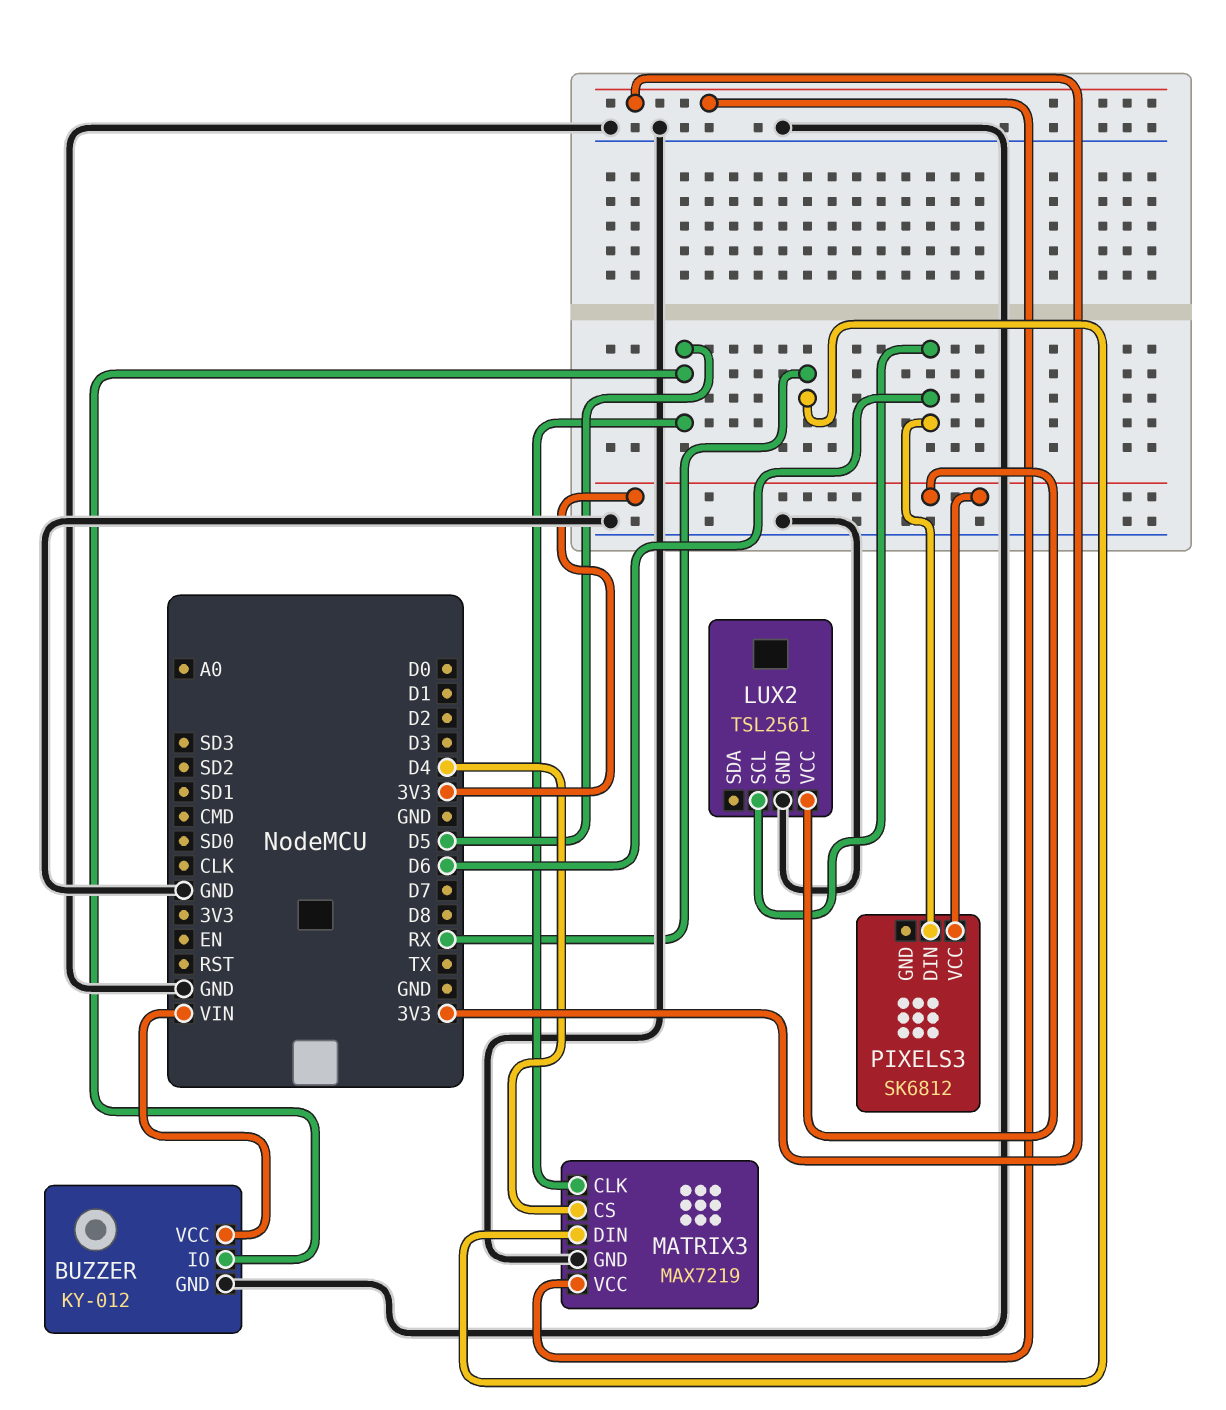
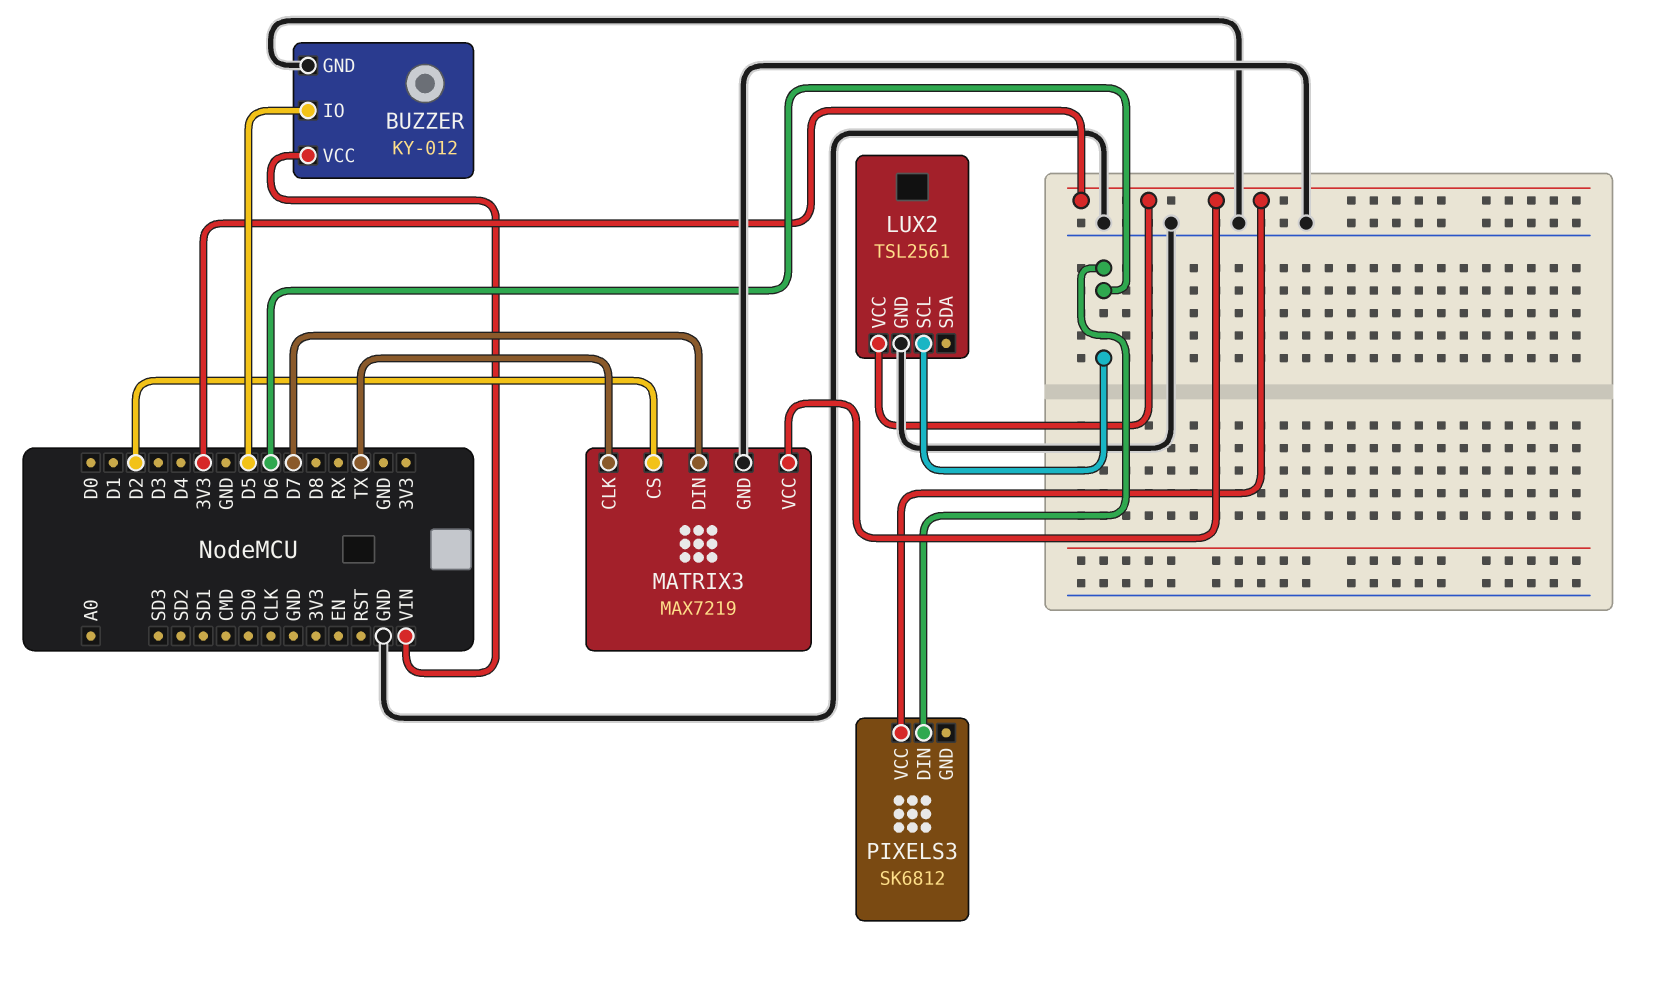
MATRIX3 pin CLK: D5 -> TX
MATRIX3 pin CS: D4 -> D2
MATRIX3 pin DIN: RX -> D7

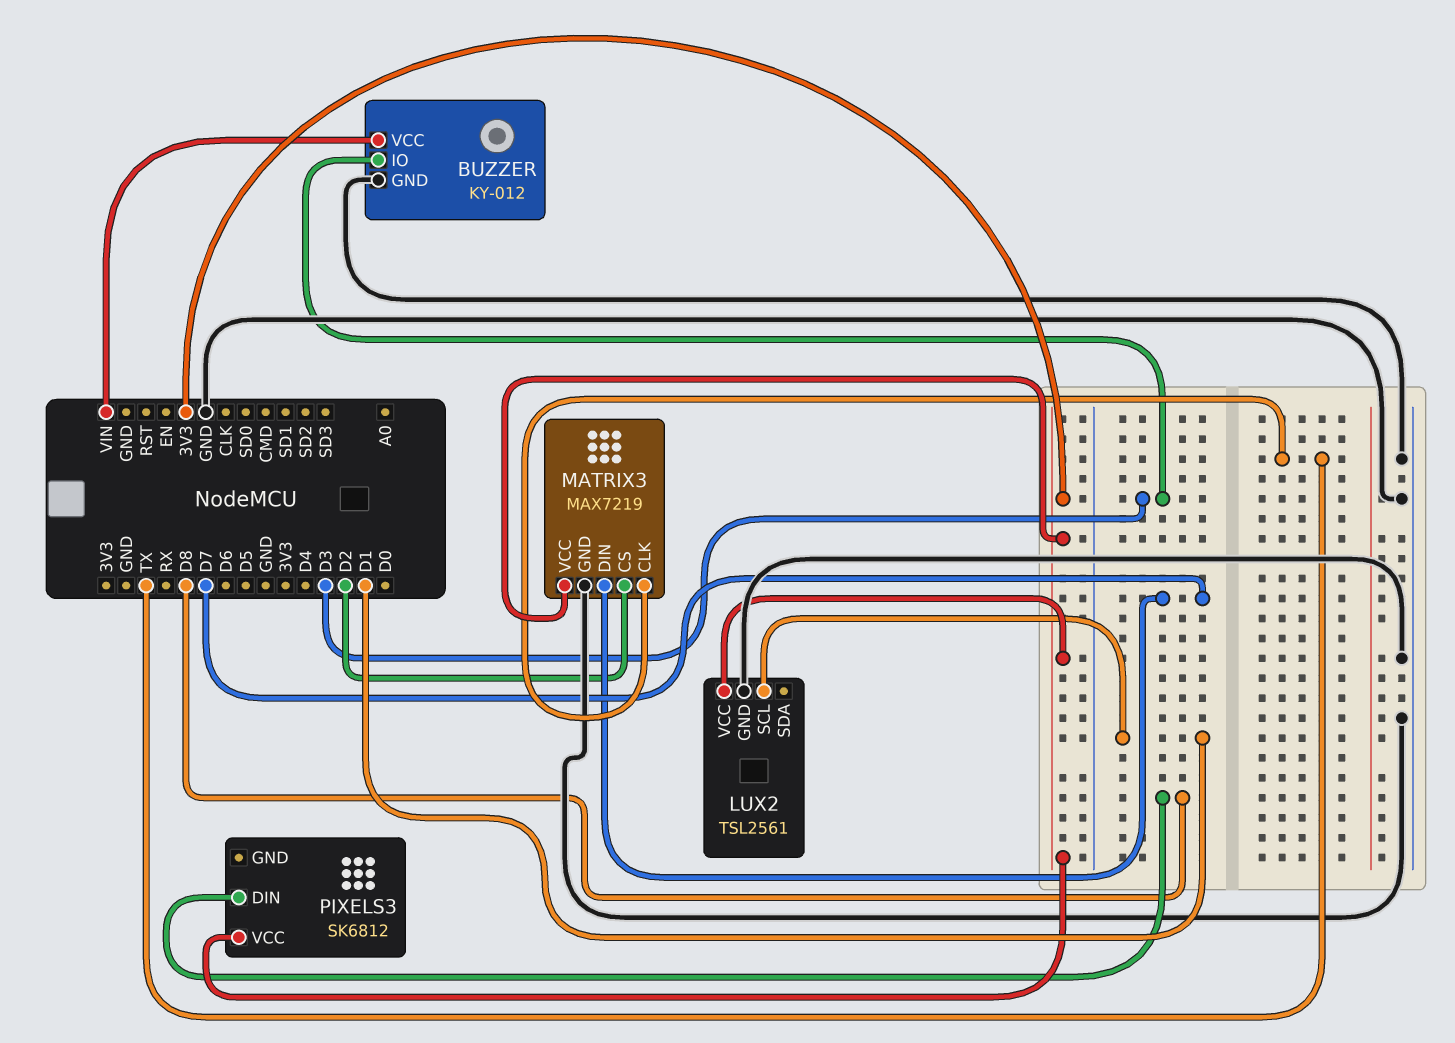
BUZZER pin IO: D5 -> D3
LUX2 pin SCL: D6 -> D1
PIXELS3 pin DIN: D6 -> D8

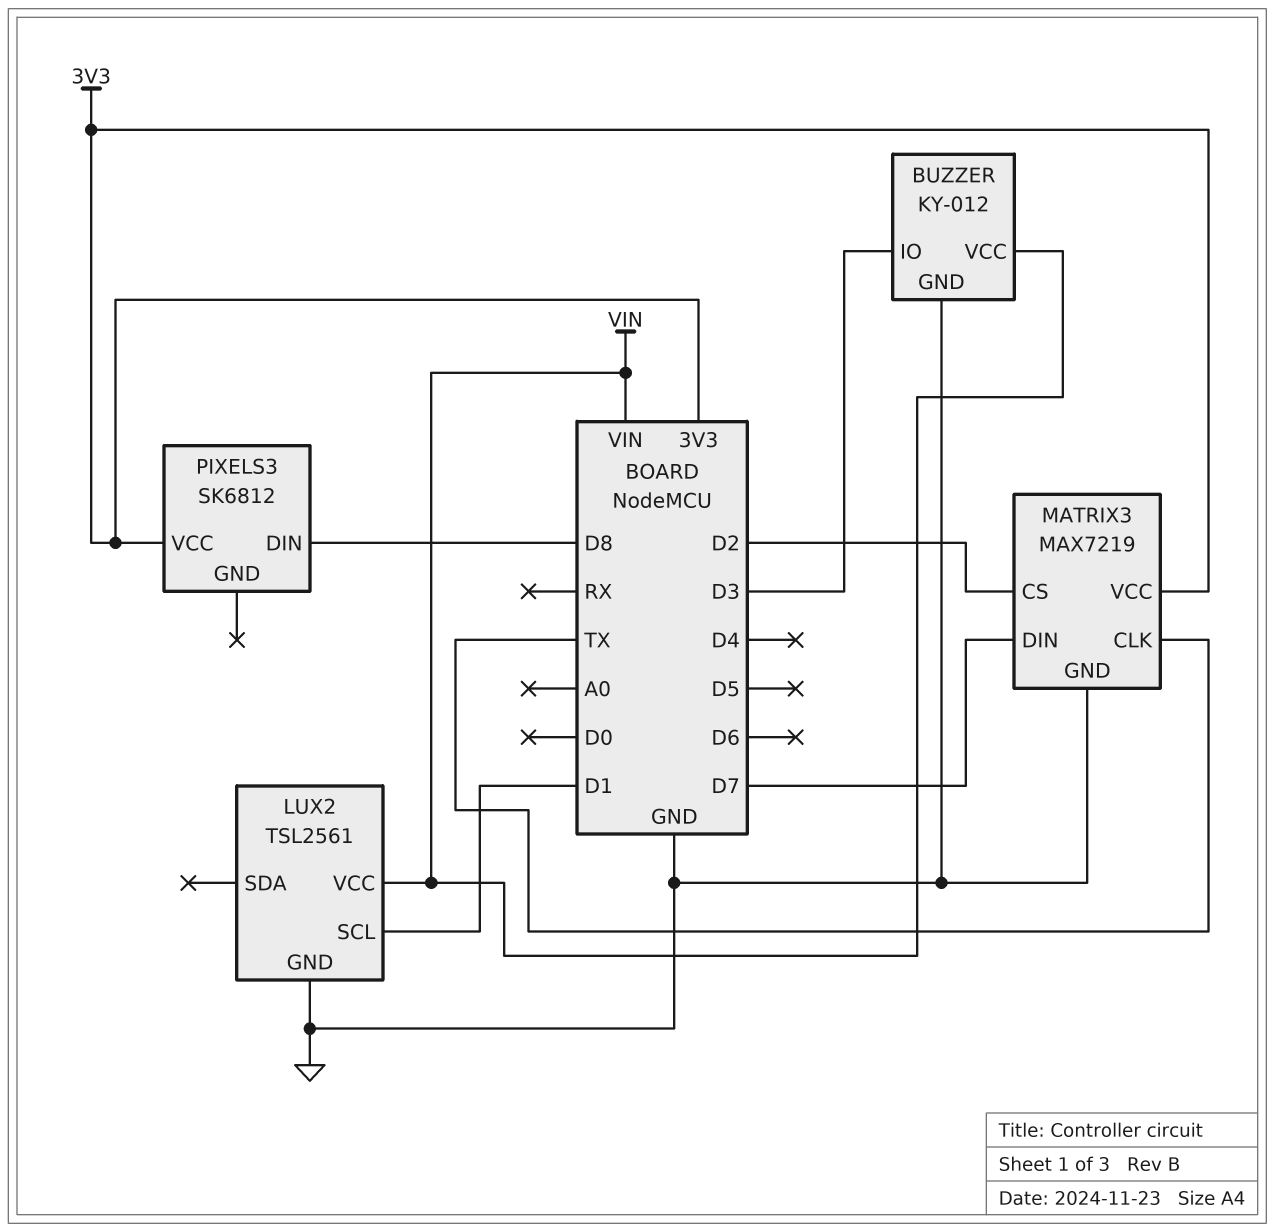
LUX2 pin VCC: 3V3 -> VIN

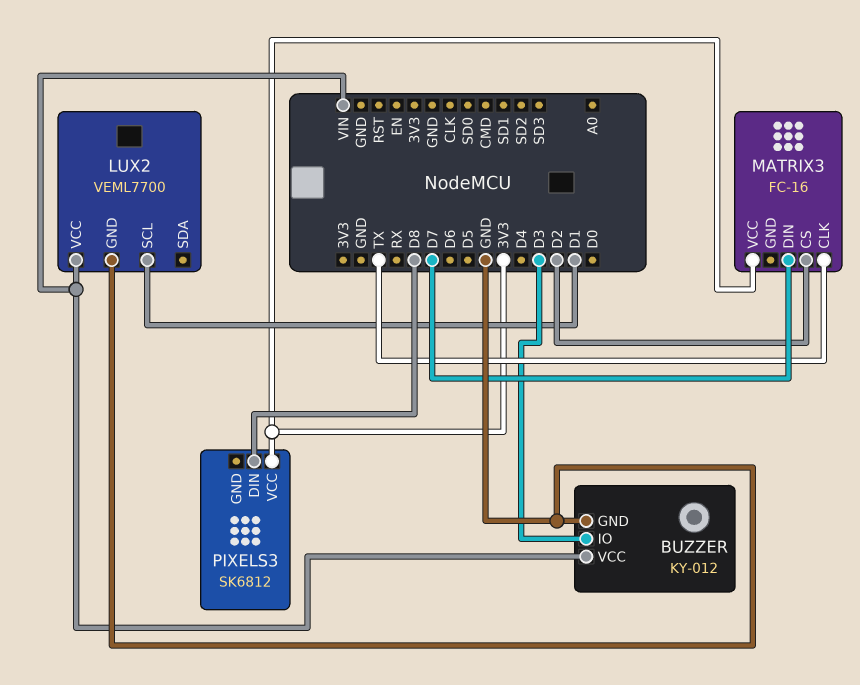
LUX2: TSL2561 -> VEML7700
MATRIX3: MAX7219 -> FC-16
MATRIX3 pin GND: GND -> none

